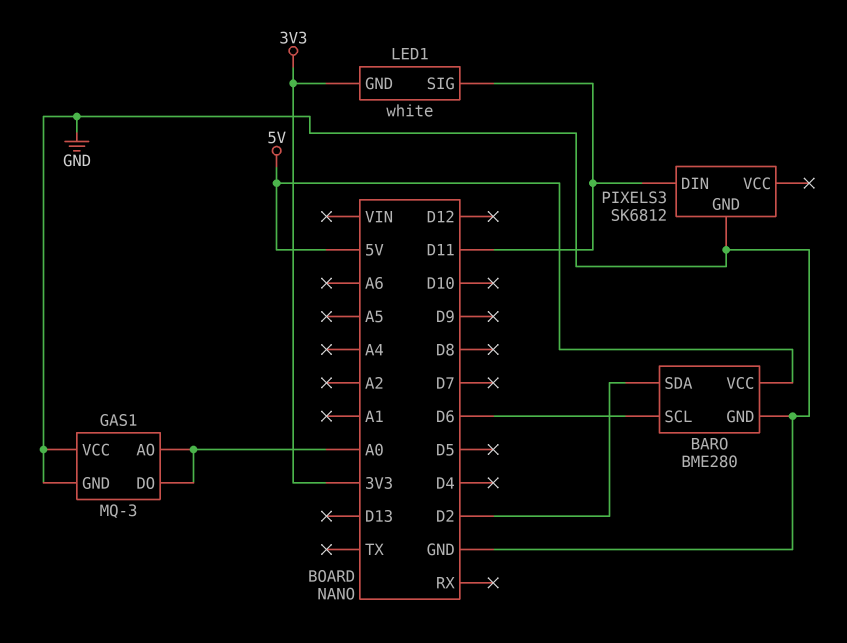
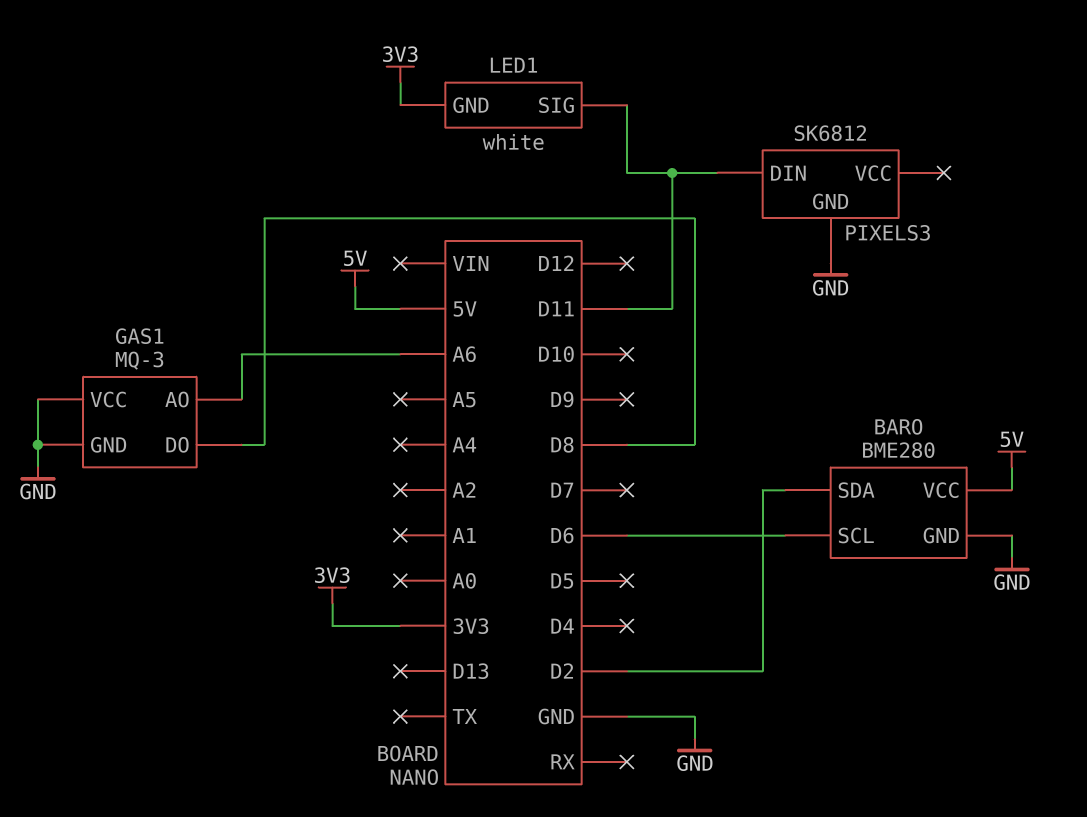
GAS1 pin AO: A0 -> A6
GAS1 pin DO: A0 -> D8

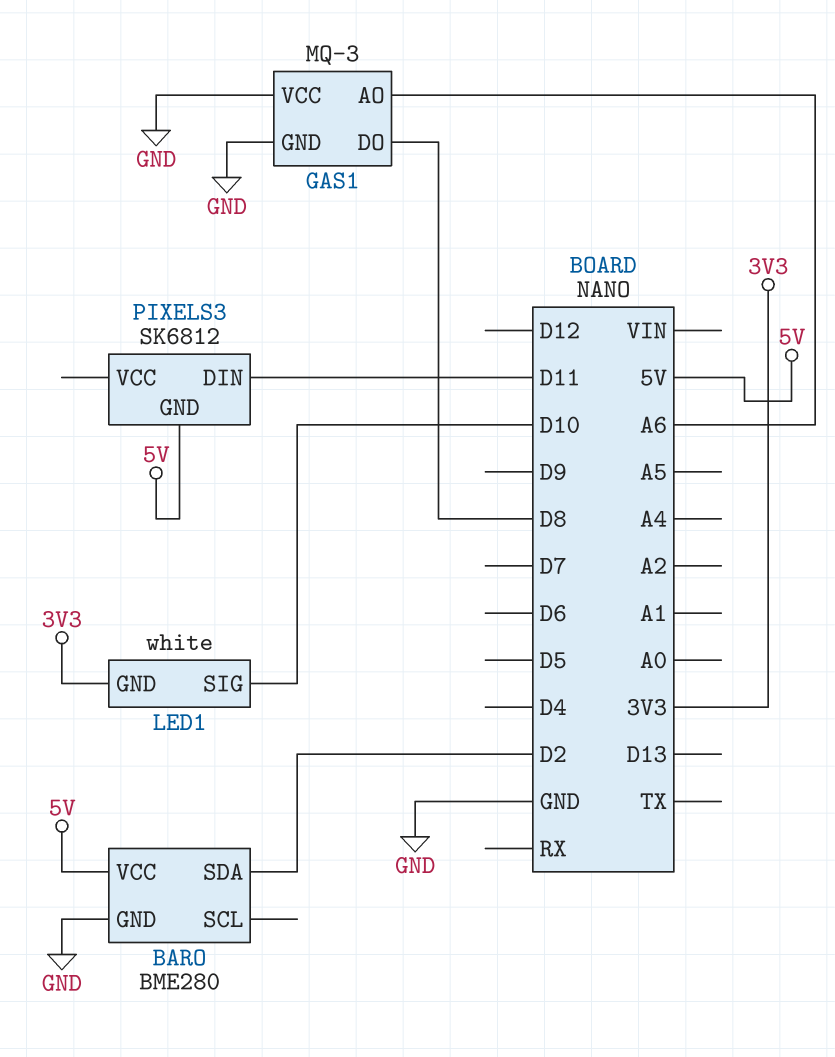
BARO pin SCL: D6 -> none
LED1 pin SIG: D11 -> D10
PIXELS3 pin GND: GND -> 5V

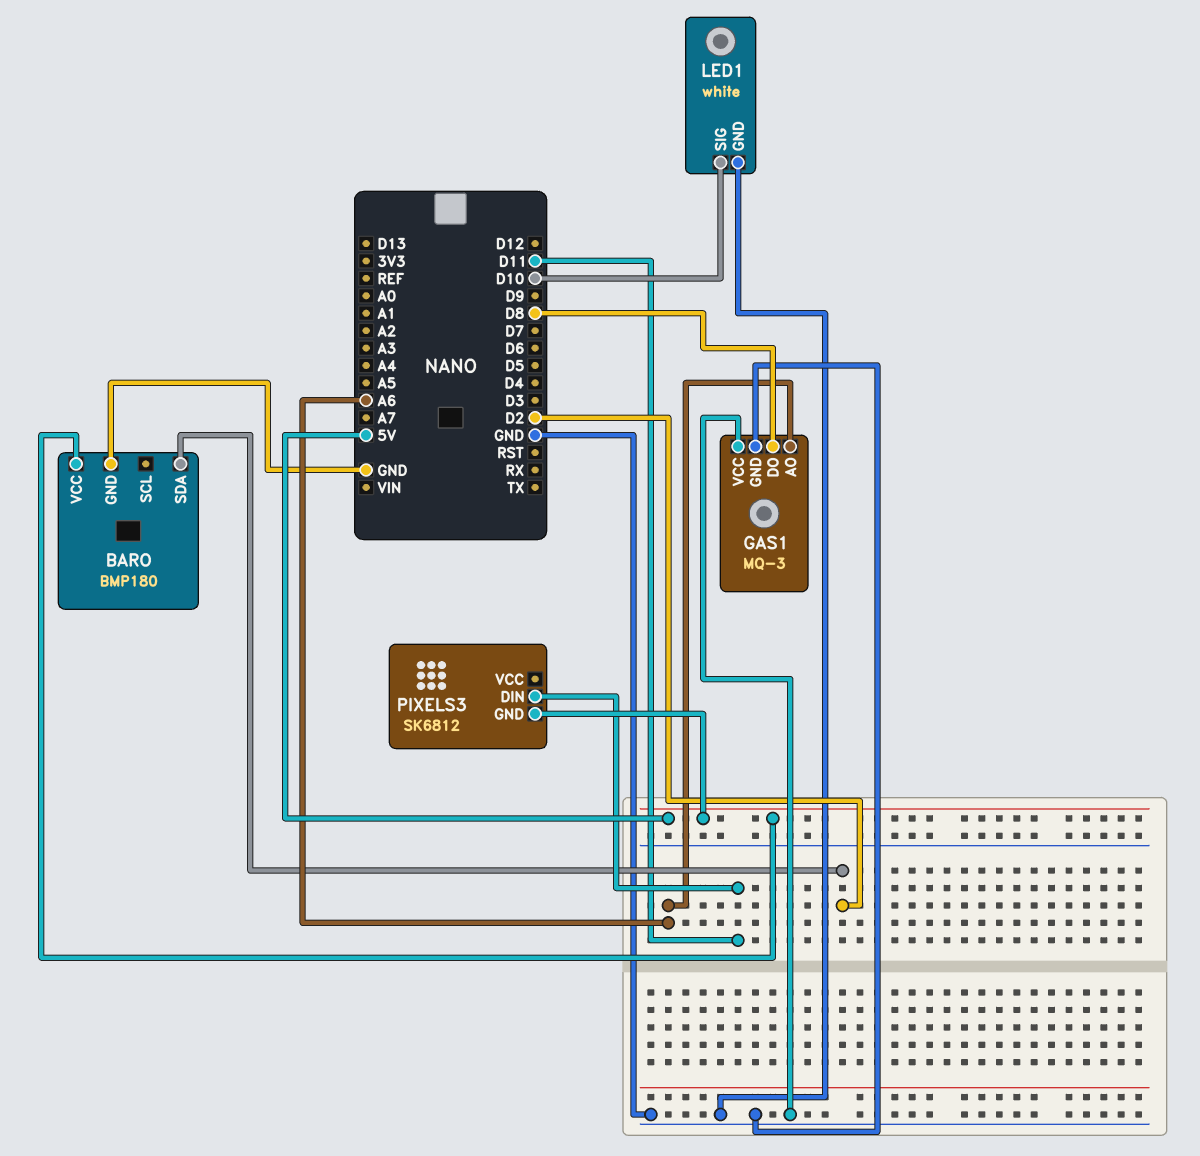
BARO: BME280 -> BMP180
LED1 pin GND: 3V3 -> GND

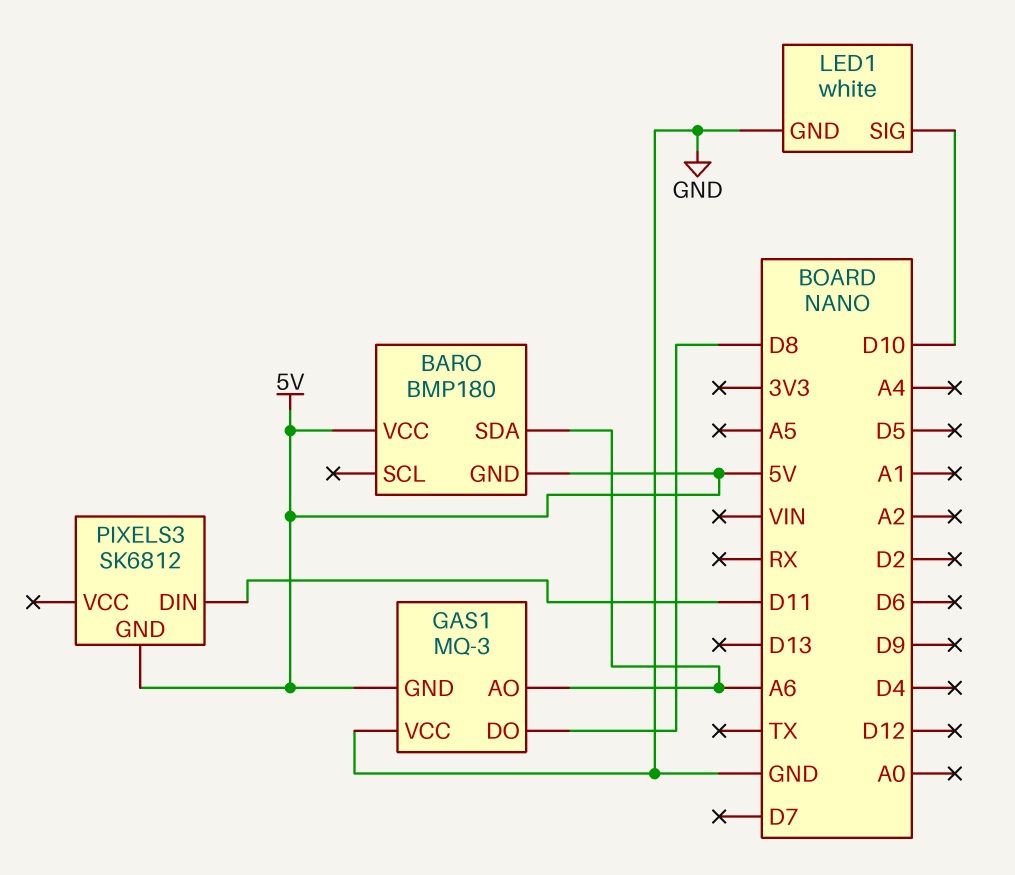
BARO pin GND: GND -> 5V
BARO pin SDA: D2 -> A6
GAS1 pin GND: GND -> 5V

